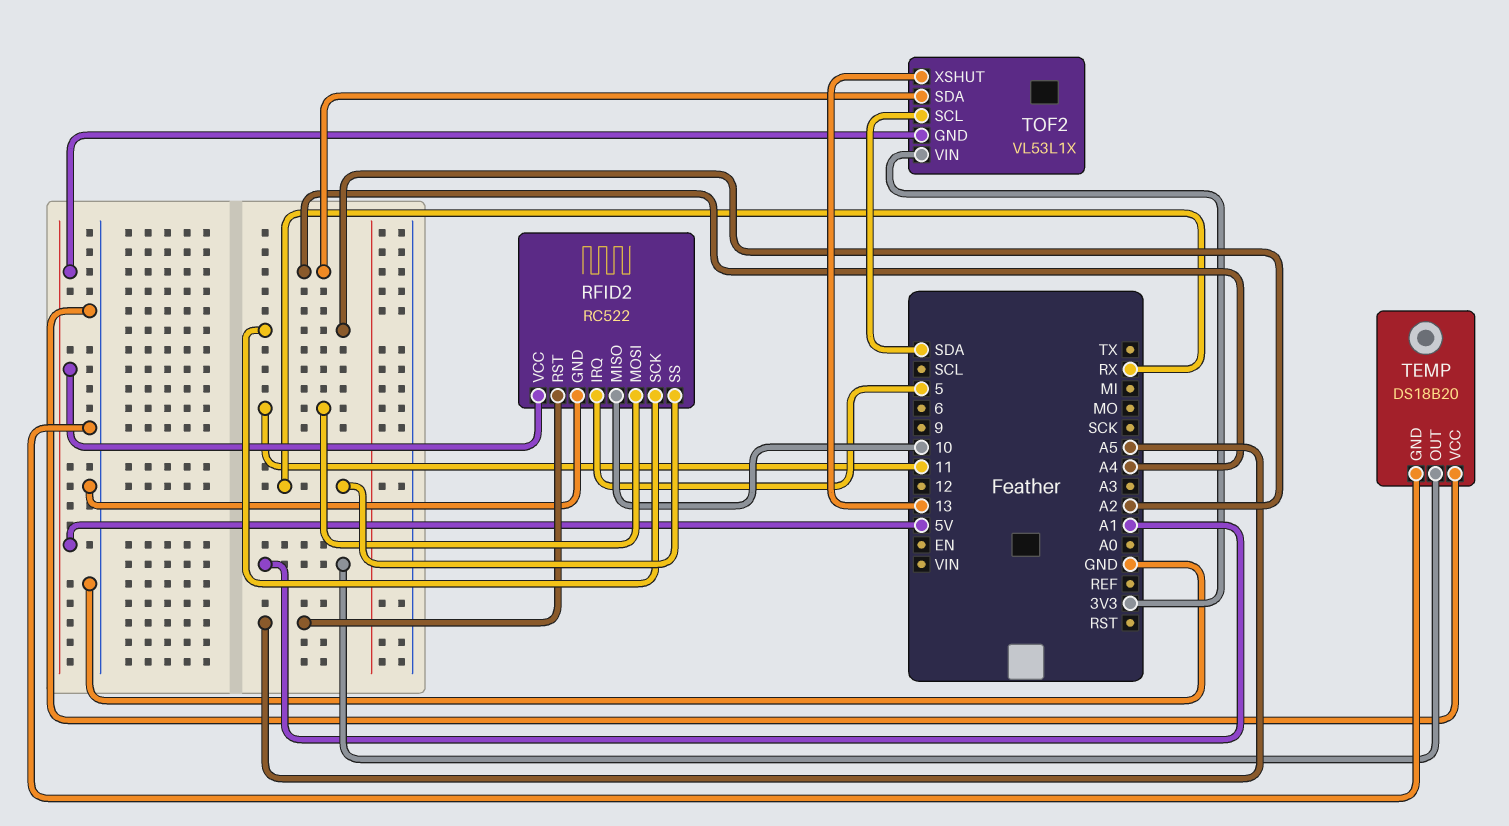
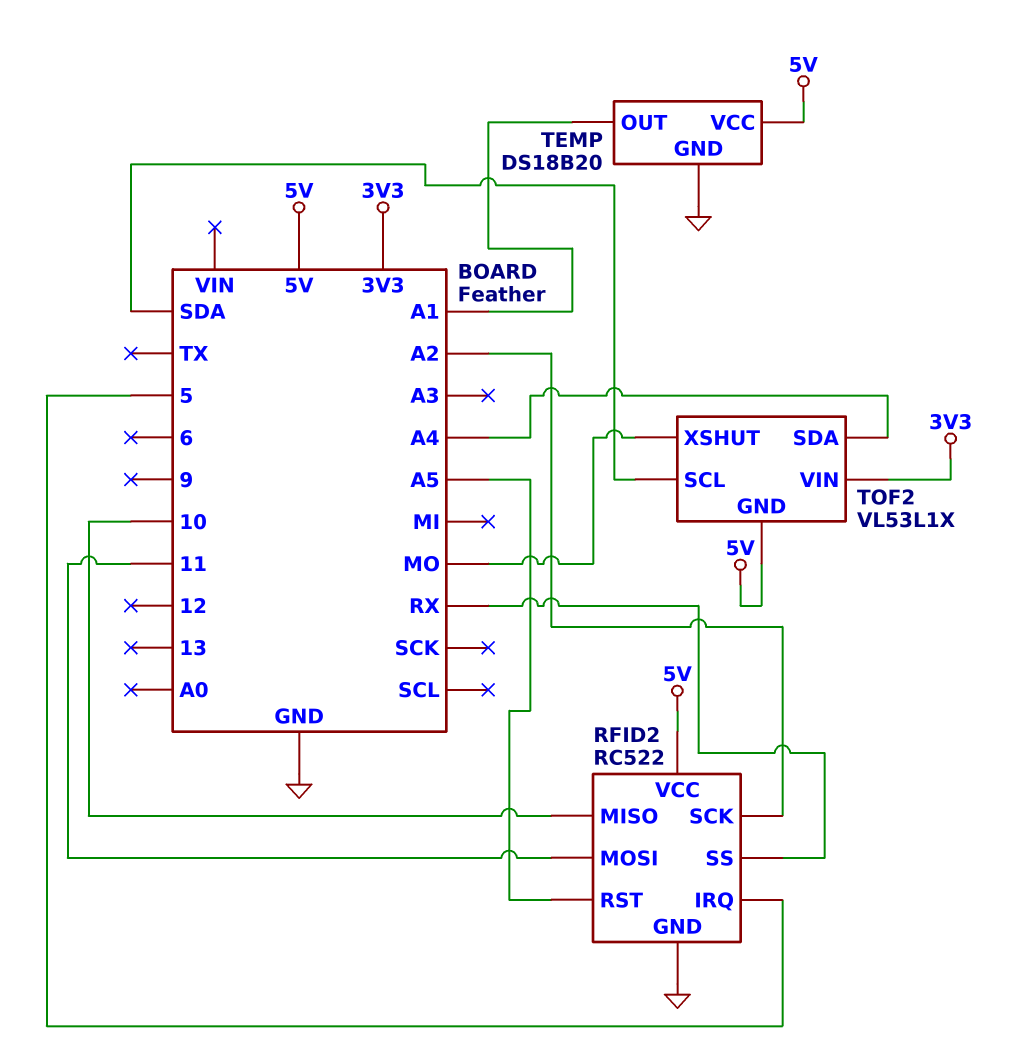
TEMP pin VCC: GND -> 5V
TOF2 pin XSHUT: 13 -> MO

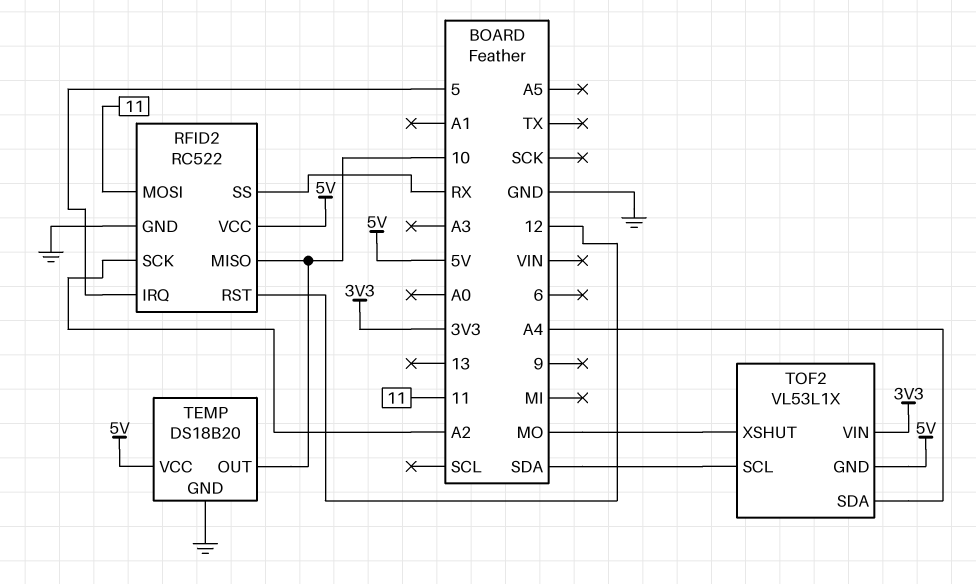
RFID2 pin RST: A5 -> 12
TEMP pin OUT: A1 -> 10

